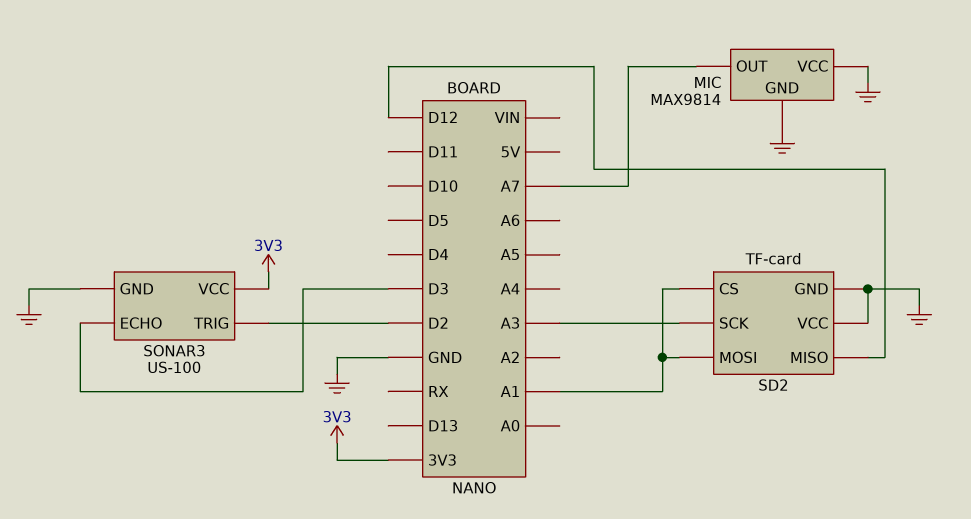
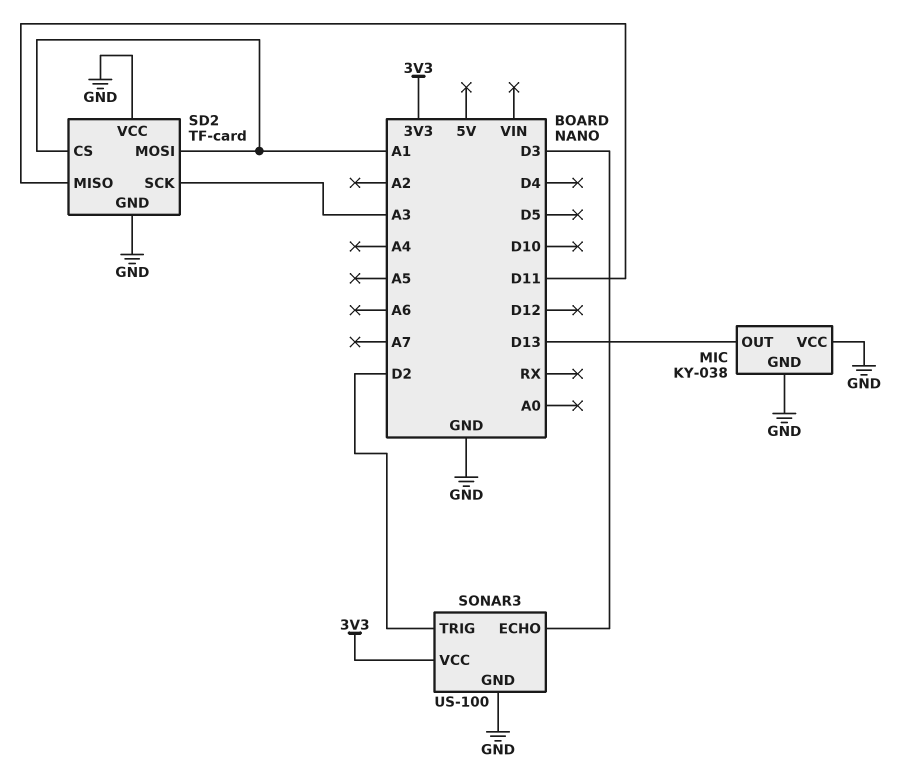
MIC: MAX9814 -> KY-038
MIC pin OUT: A7 -> D13
SD2 pin MISO: D12 -> D11

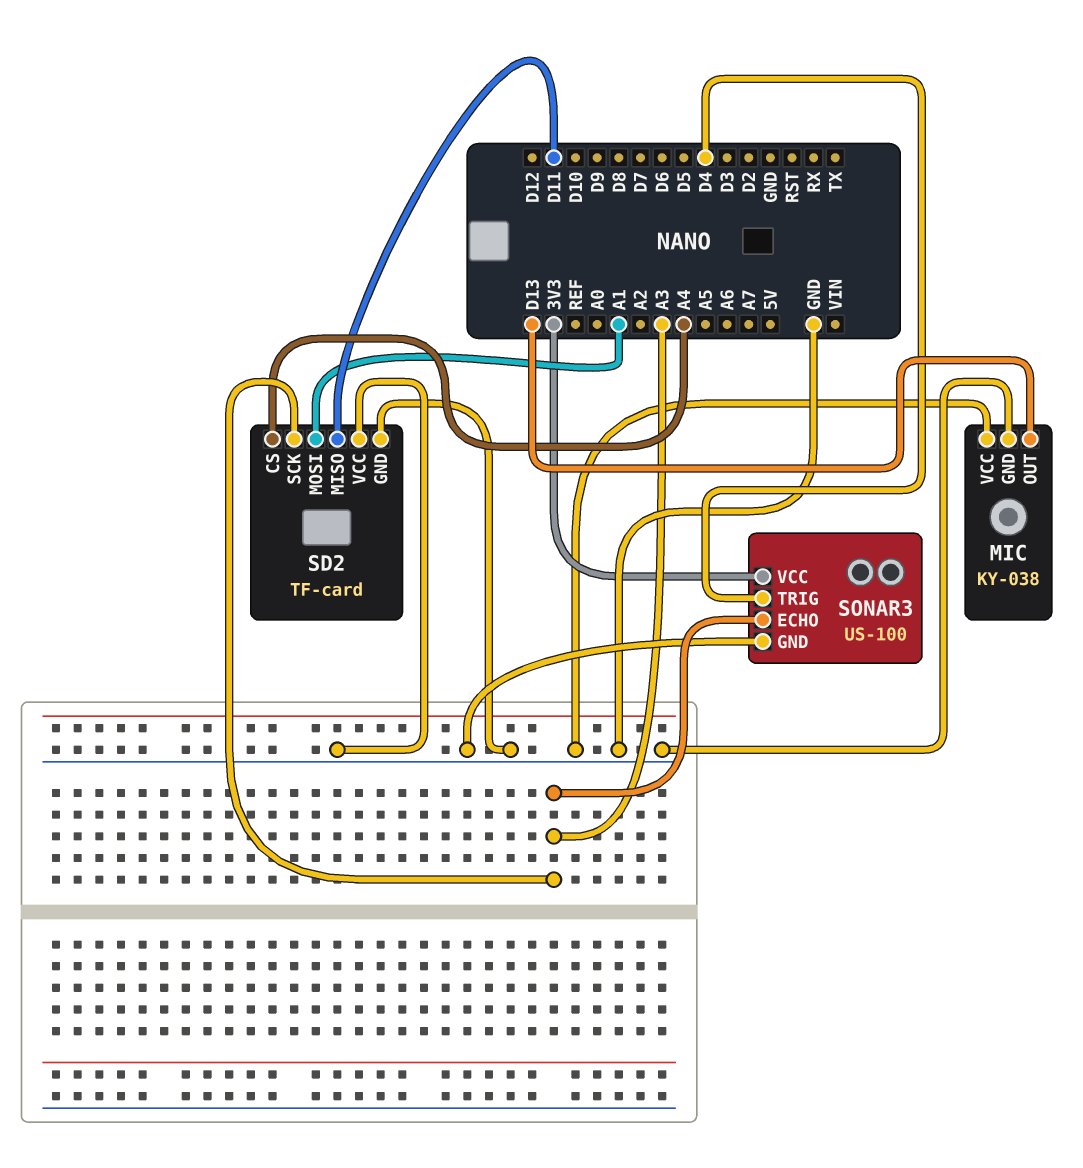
SD2 pin CS: A1 -> A4
SONAR3 pin ECHO: D3 -> A3
SONAR3 pin TRIG: D2 -> D4

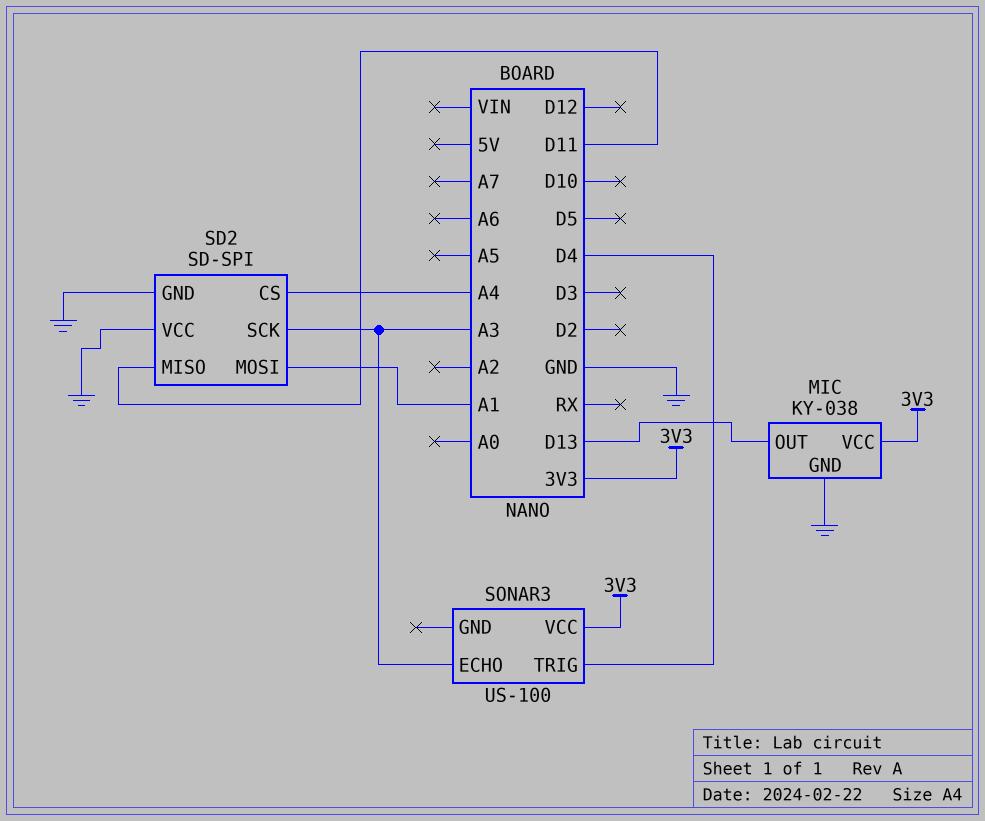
MIC pin VCC: GND -> 3V3
SD2: TF-card -> SD-SPI
SONAR3 pin GND: GND -> none

